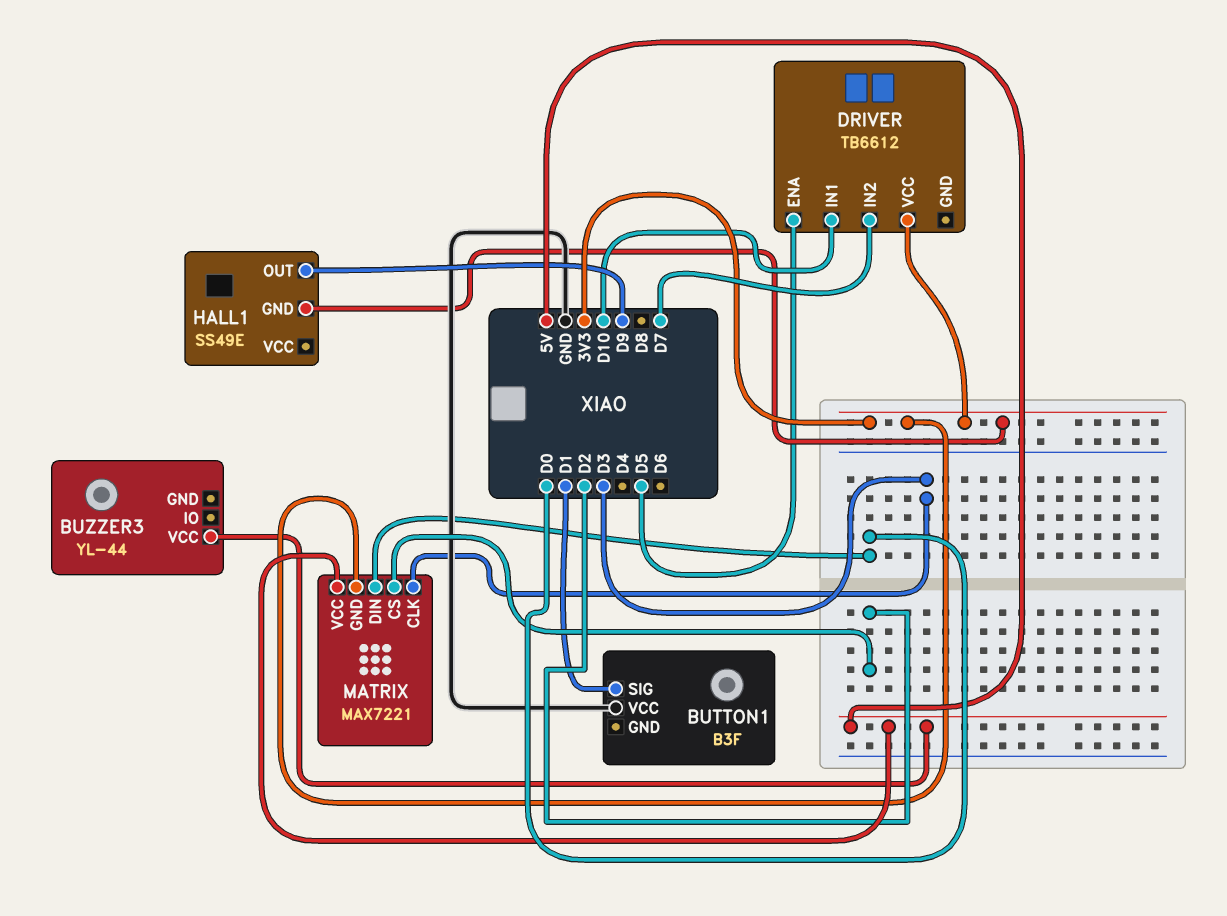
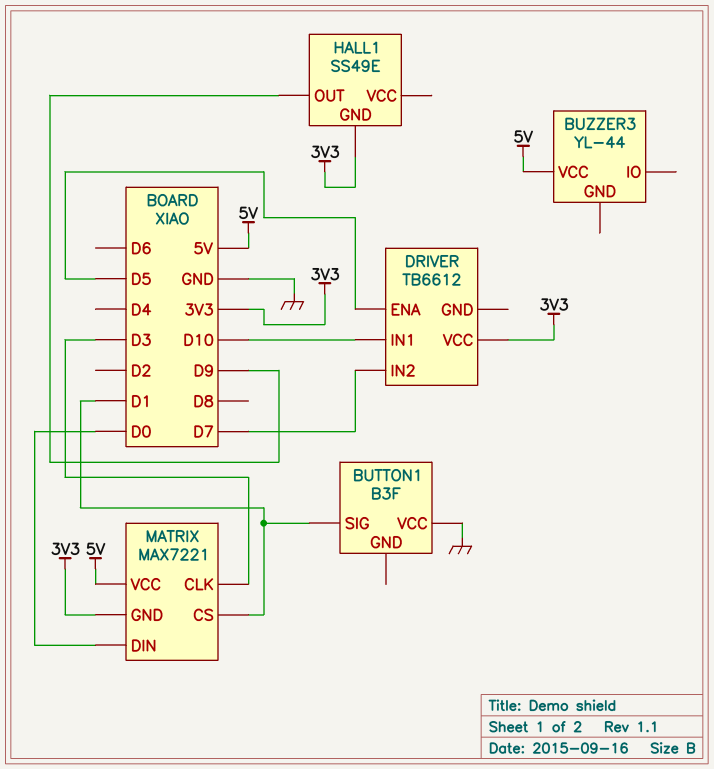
MATRIX pin CS: D2 -> D1

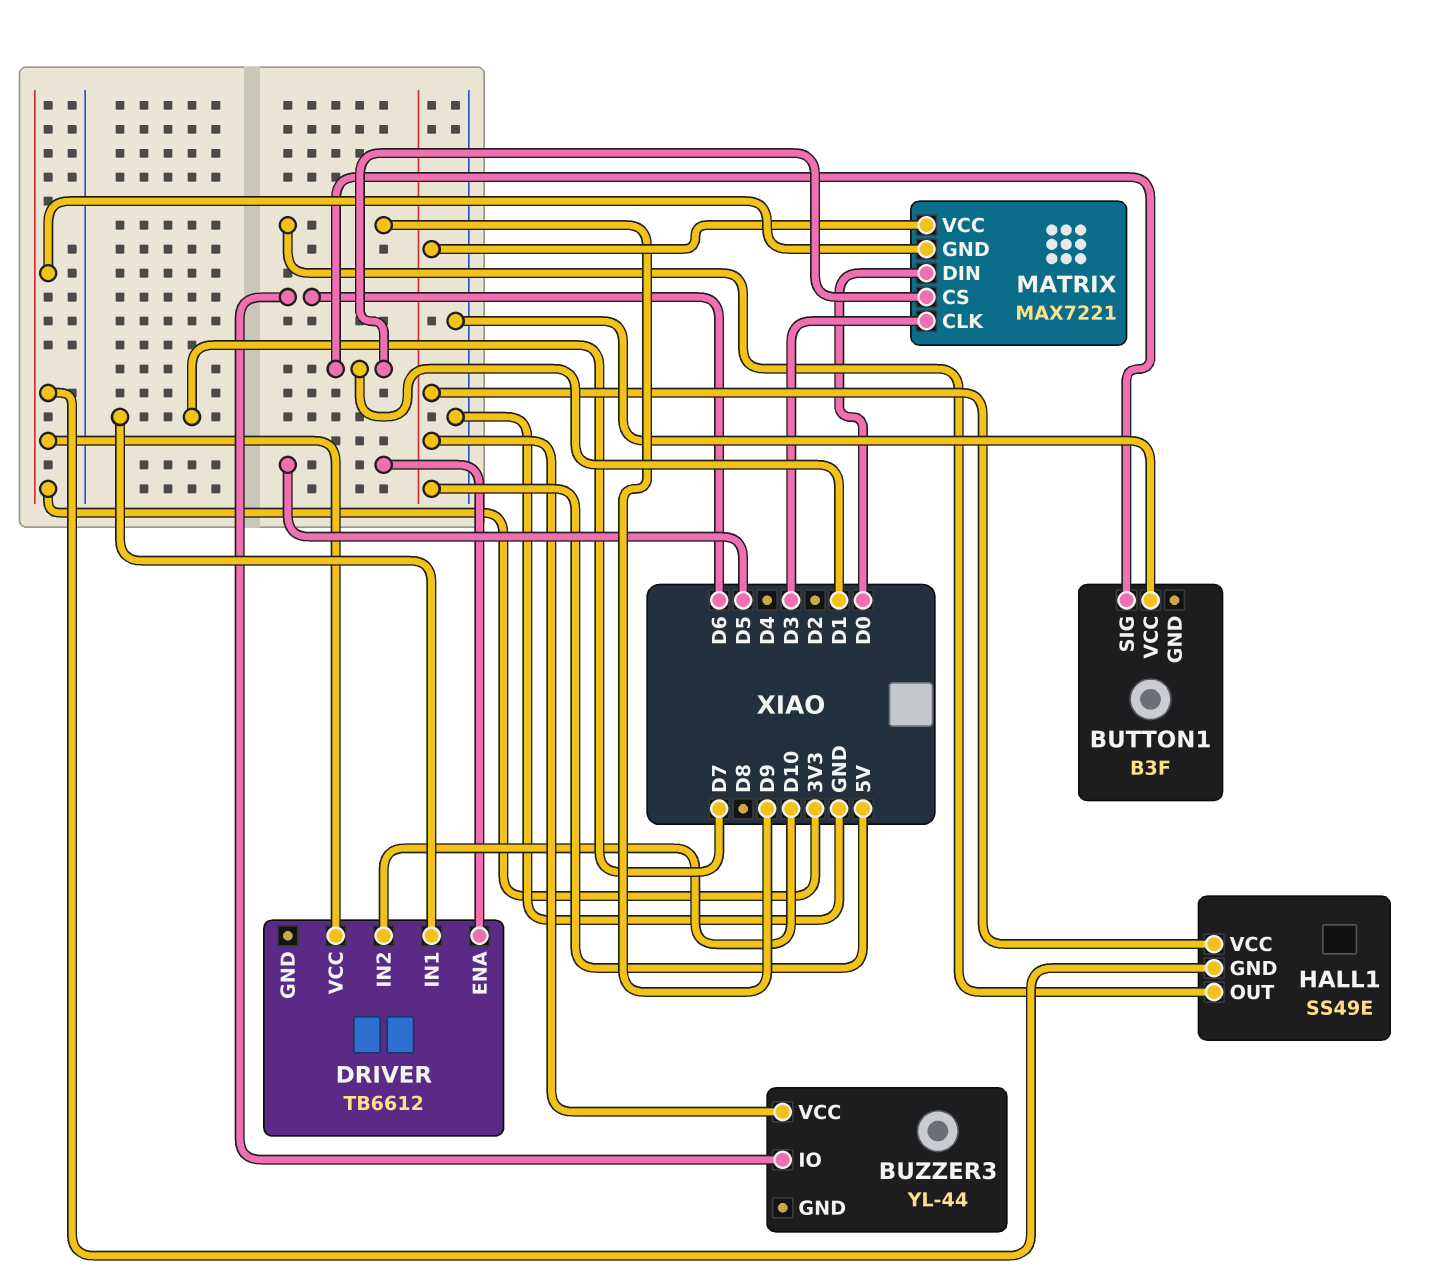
BUZZER3 pin IO: none -> D6
DRIVER pin IN1: D10 -> D7
DRIVER pin IN2: D7 -> D10
HALL1 pin VCC: none -> 5V

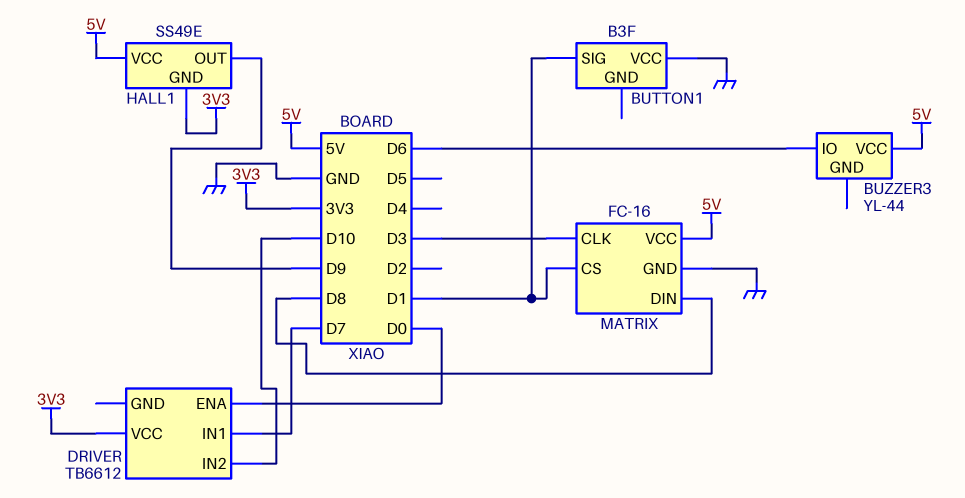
DRIVER pin ENA: D5 -> D0
MATRIX: MAX7221 -> FC-16
MATRIX pin DIN: D0 -> D8
MATRIX pin GND: 3V3 -> GND

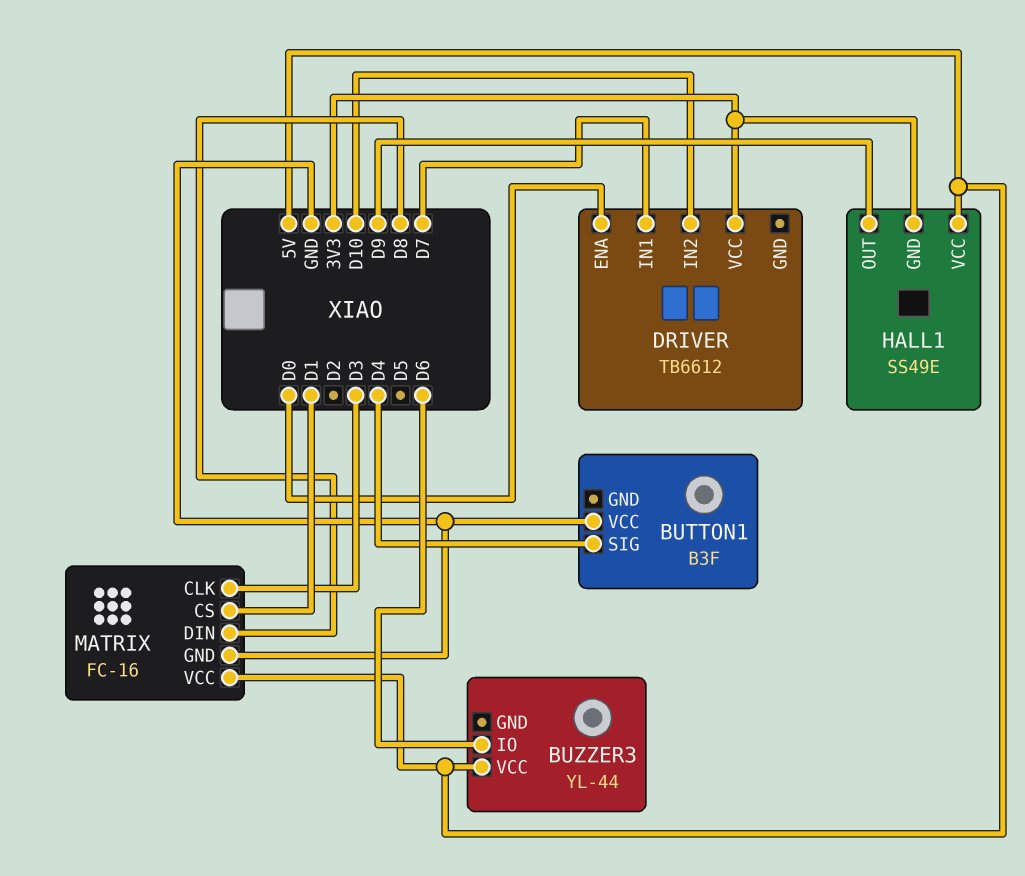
BUTTON1 pin SIG: D1 -> D4

